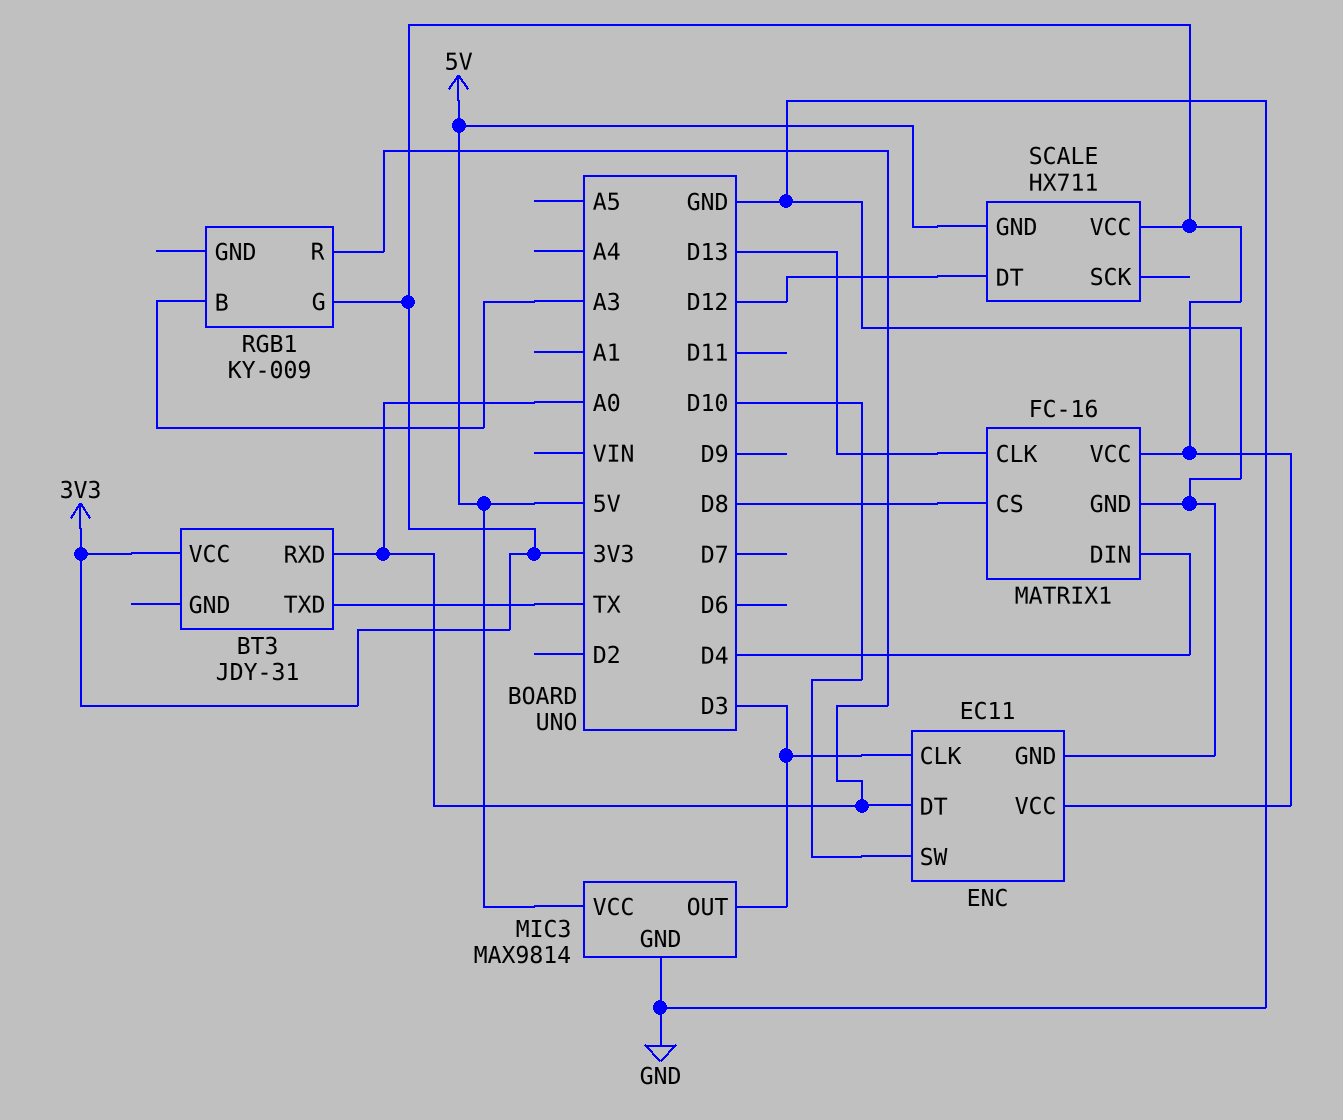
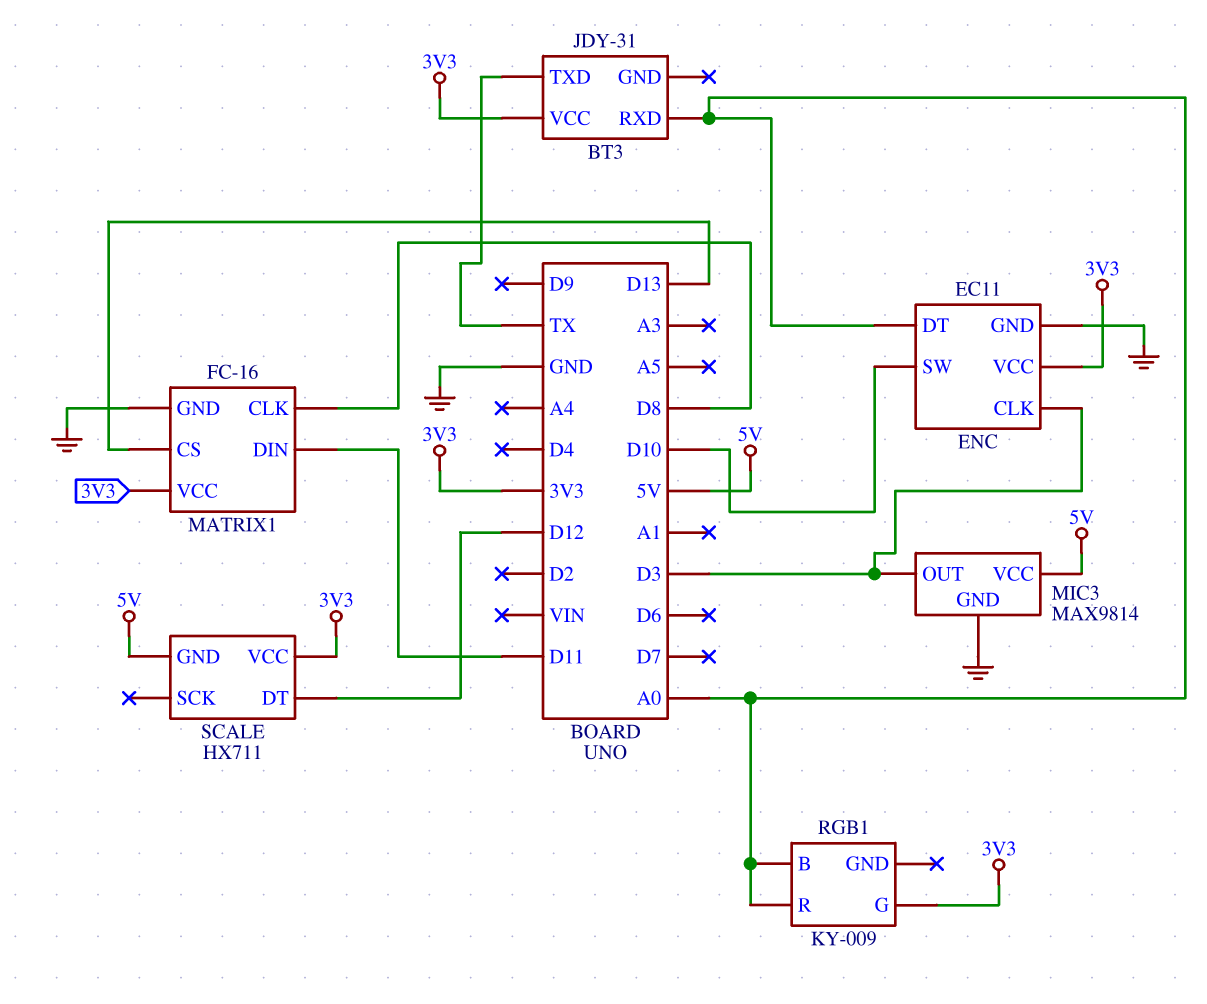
MATRIX1 pin CLK: D13 -> D8
MATRIX1 pin CS: D8 -> D13
MATRIX1 pin DIN: D4 -> D11
RGB1 pin B: A3 -> A0

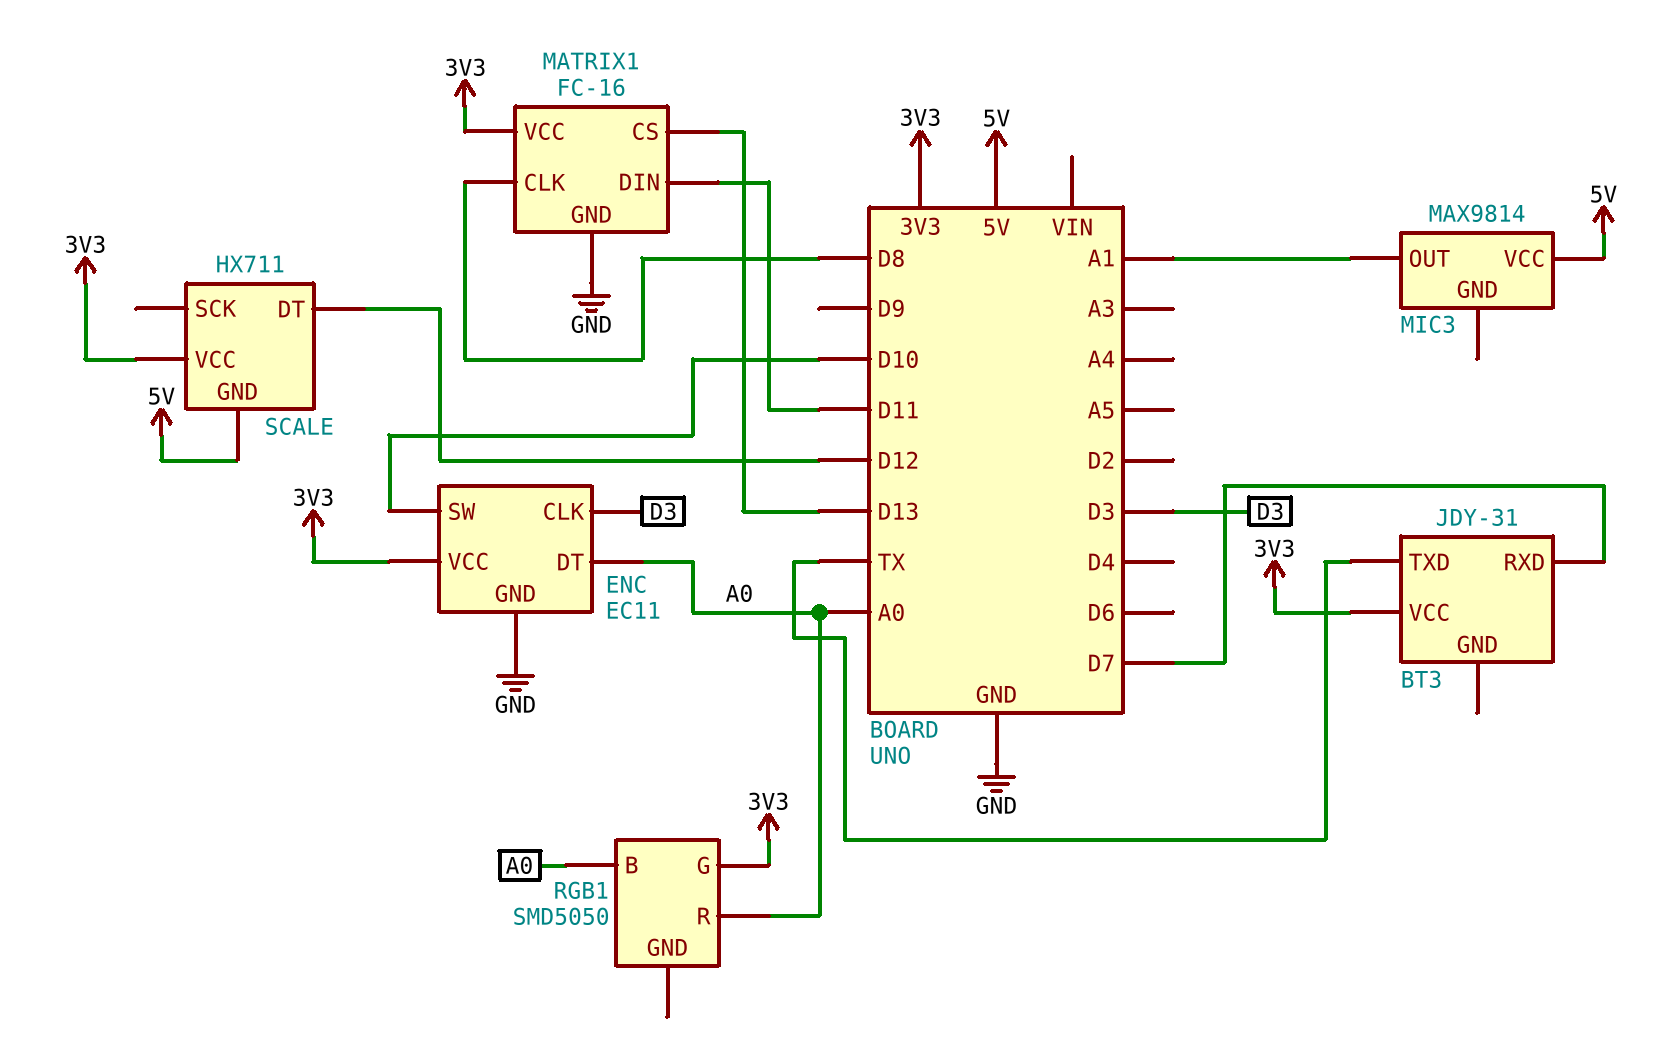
BT3 pin RXD: A0 -> D7
MIC3 pin GND: GND -> none
MIC3 pin OUT: D3 -> A1
RGB1: KY-009 -> SMD5050

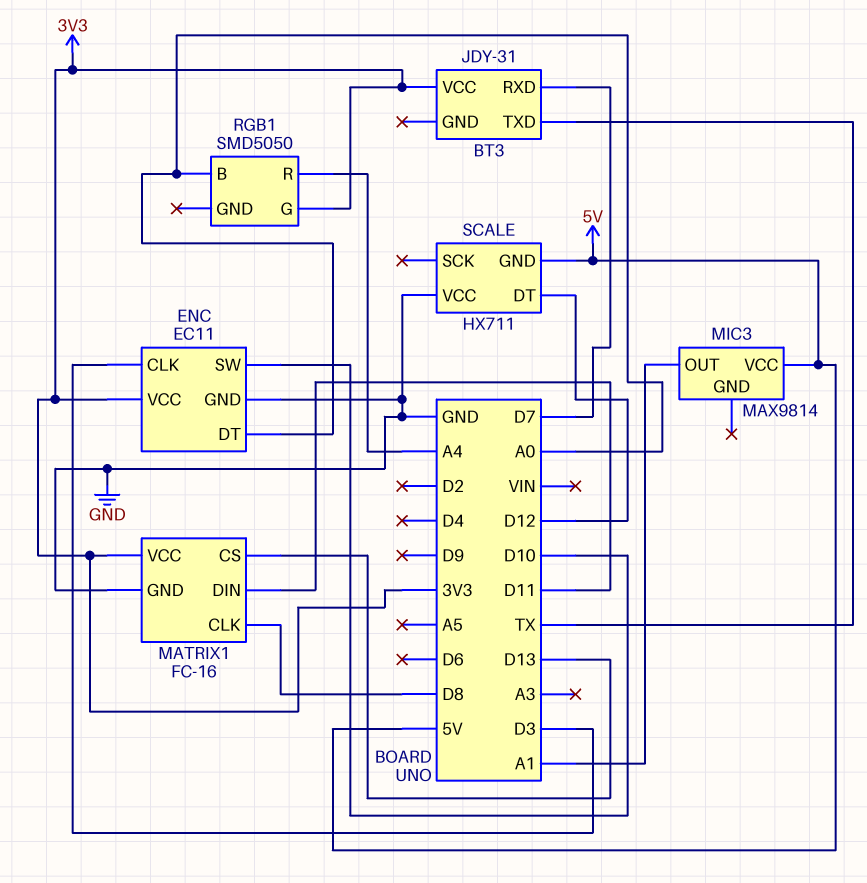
RGB1 pin R: A0 -> A4
SCALE pin VCC: 3V3 -> GND

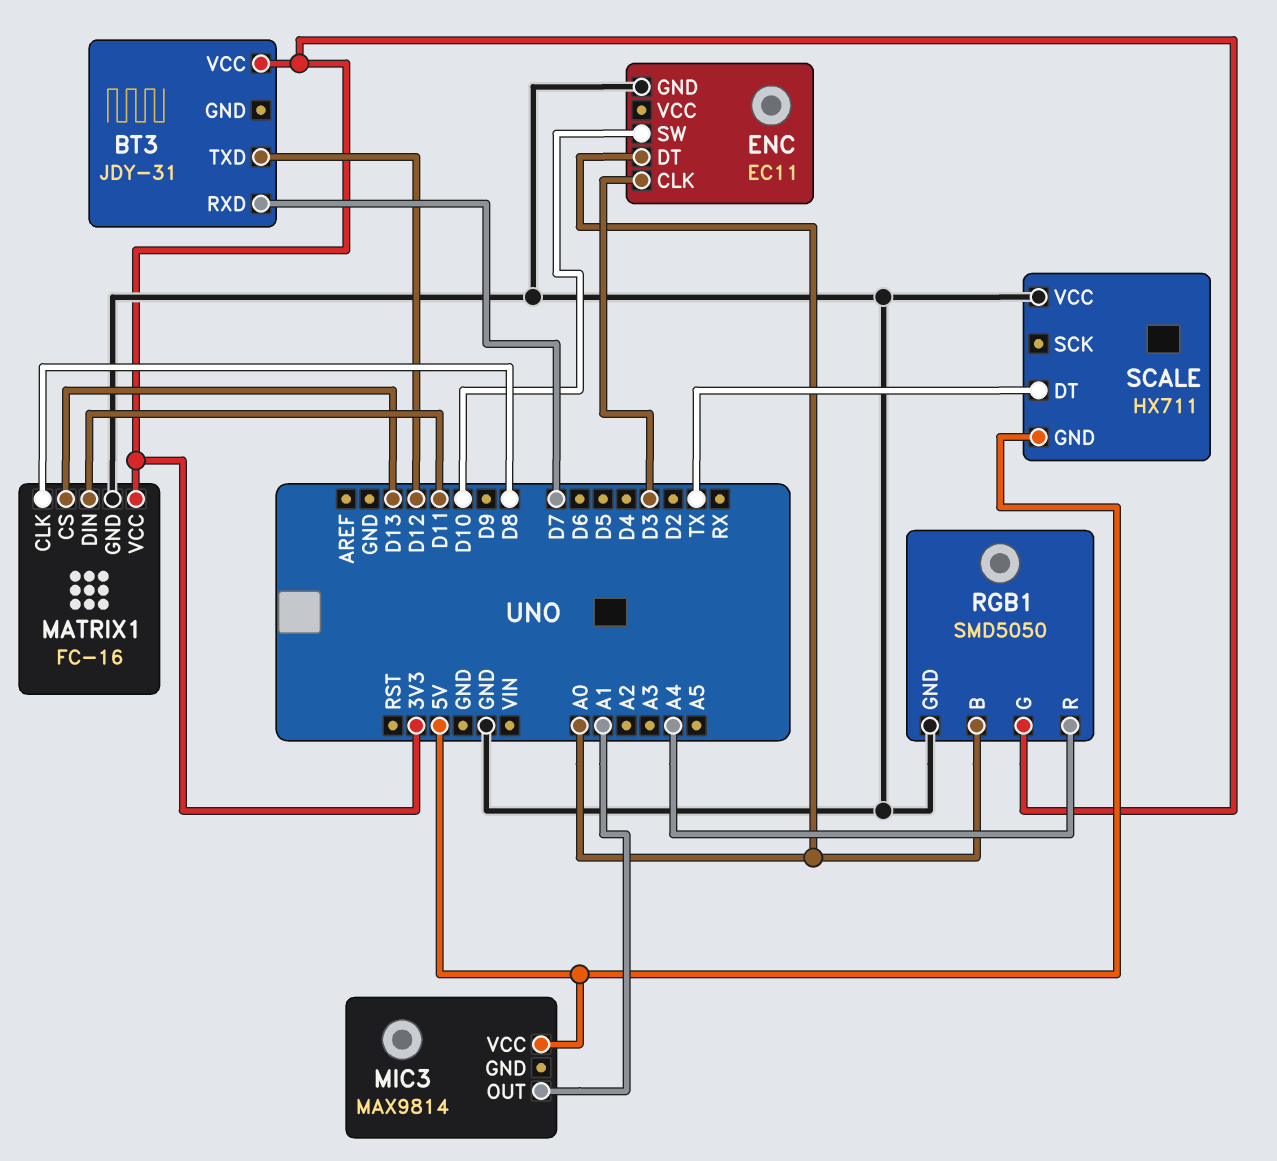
BT3 pin TXD: TX -> D12
ENC pin VCC: 3V3 -> none
RGB1 pin GND: none -> GND
SCALE pin DT: D12 -> TX

